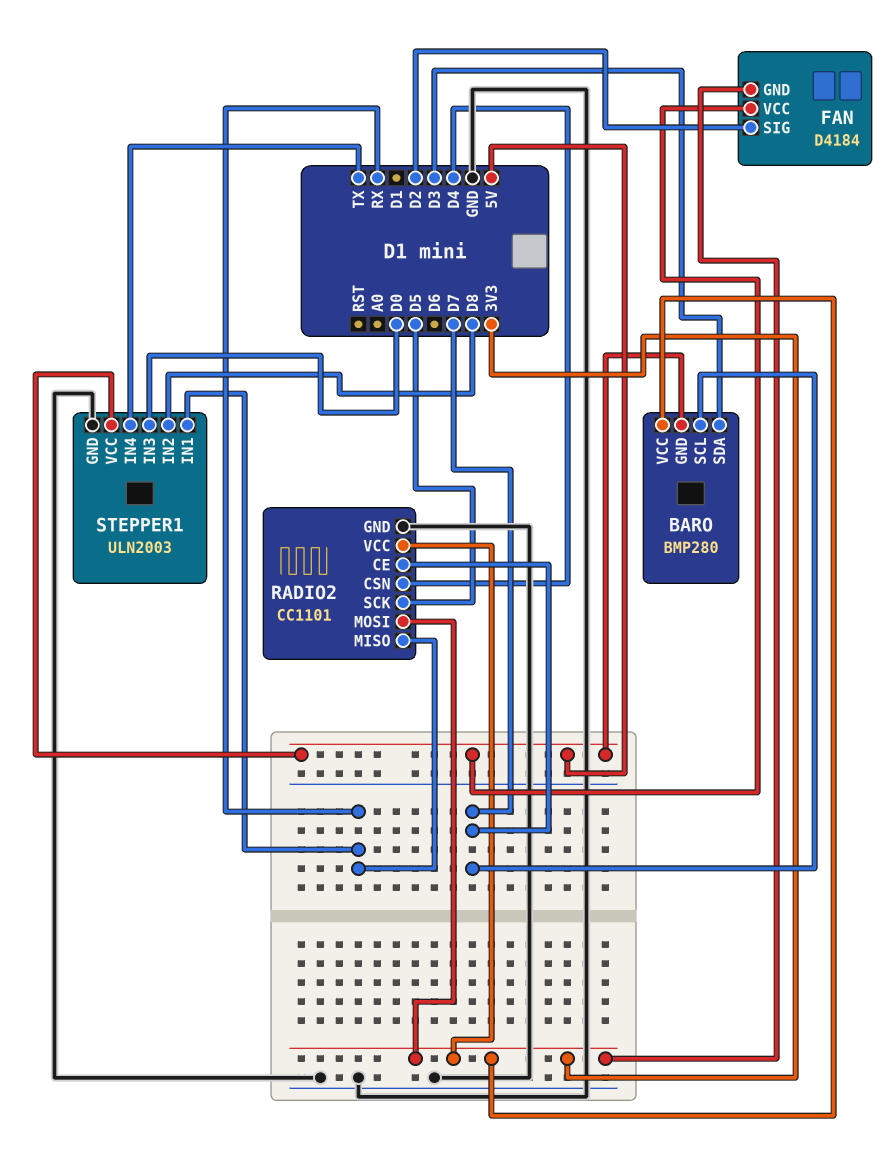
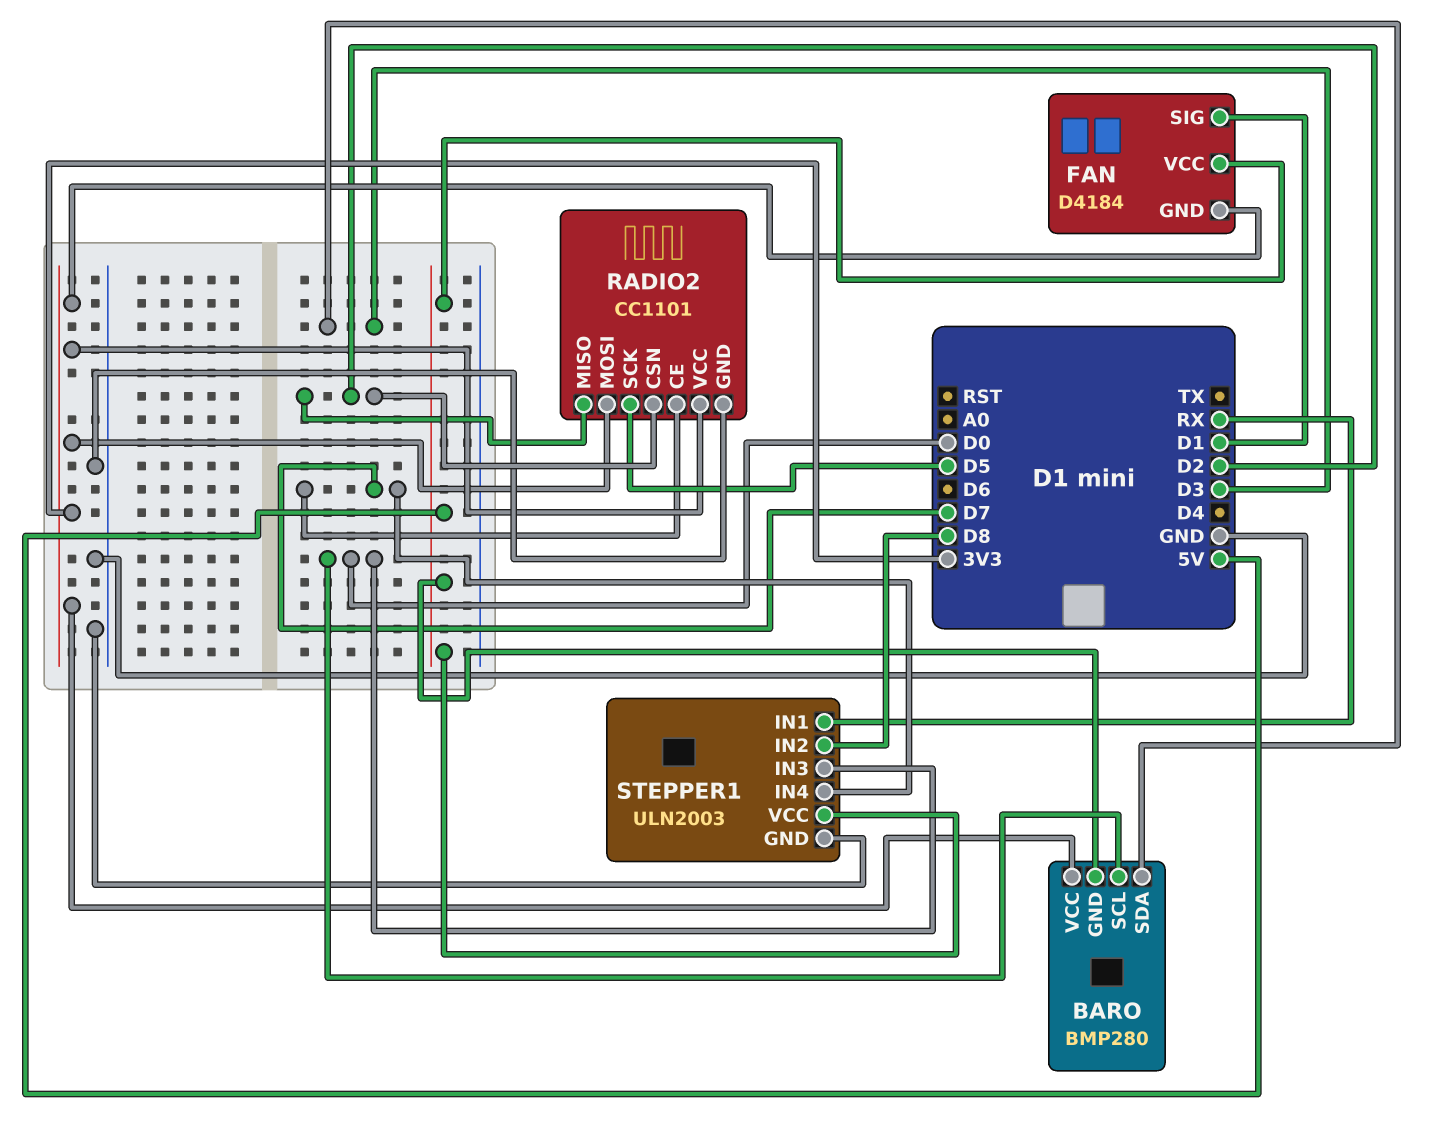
BARO pin SCL: D7 -> D0
FAN pin SIG: D2 -> D1
RADIO2 pin CSN: D4 -> D2
RADIO2 pin MISO: RX -> D2
STEPPER1 pin IN4: TX -> D7

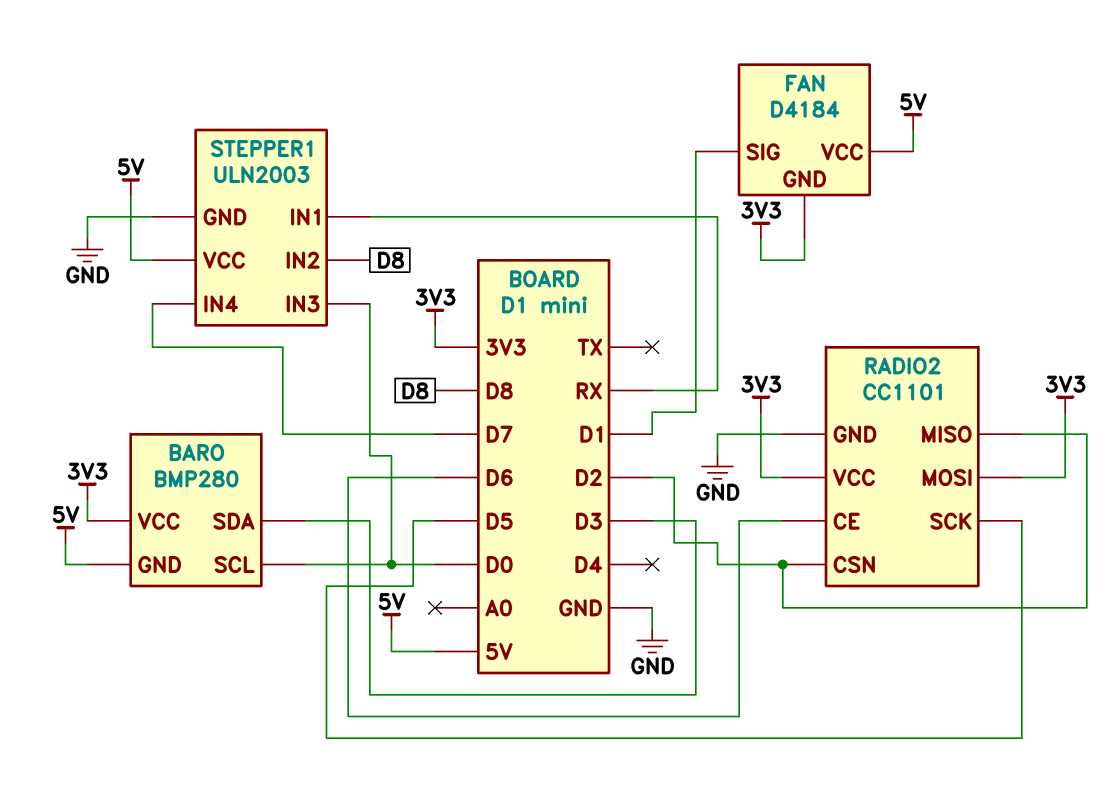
RADIO2 pin CE: D7 -> D6

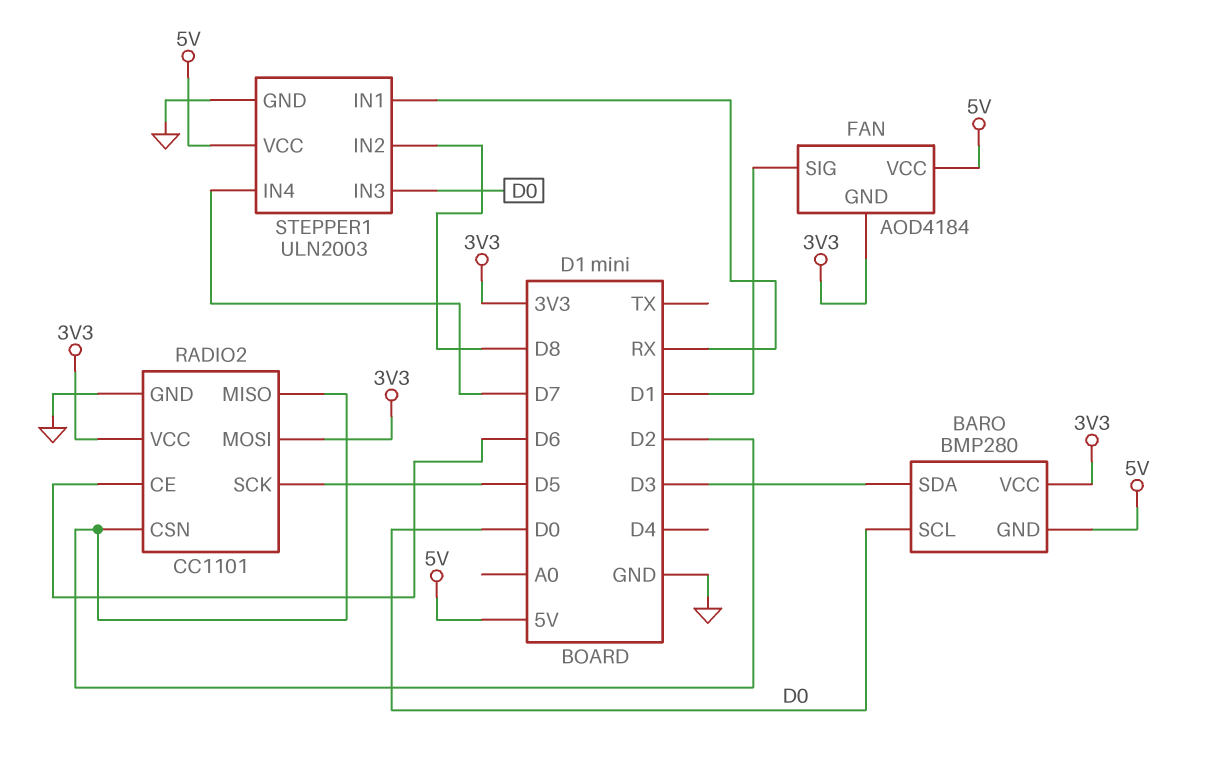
FAN: D4184 -> AOD4184

